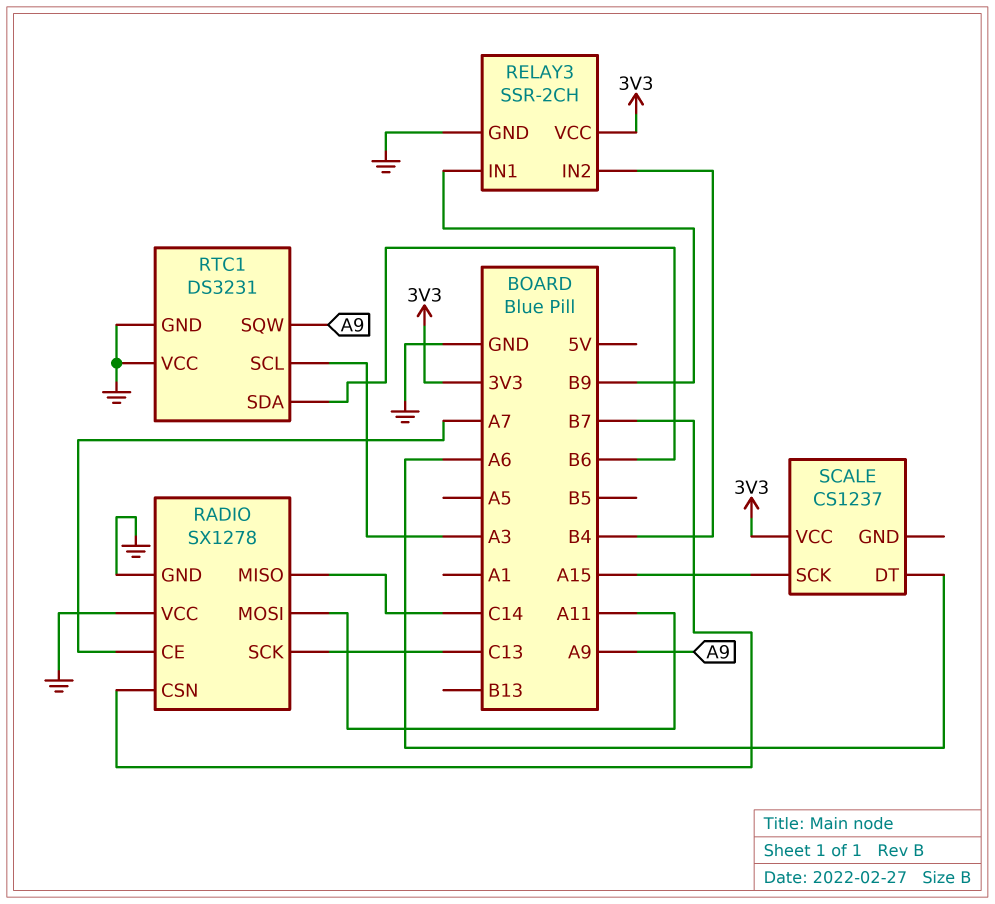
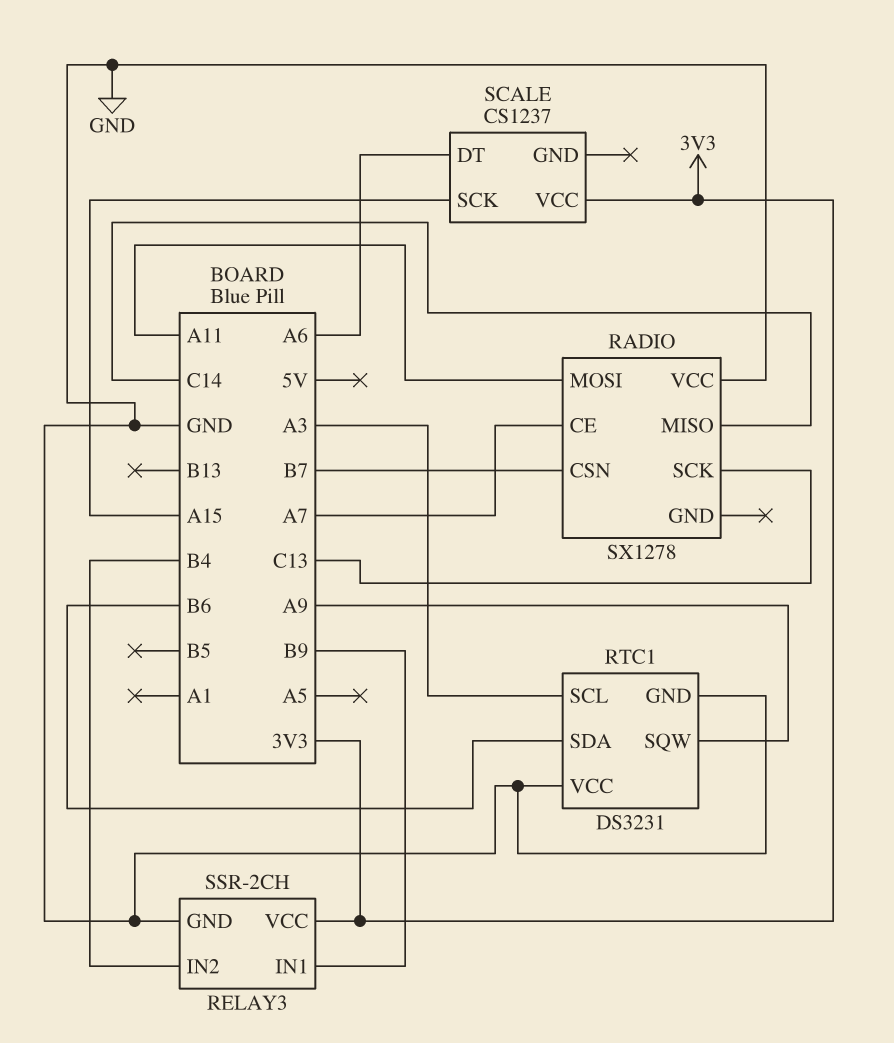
RADIO pin GND: GND -> none

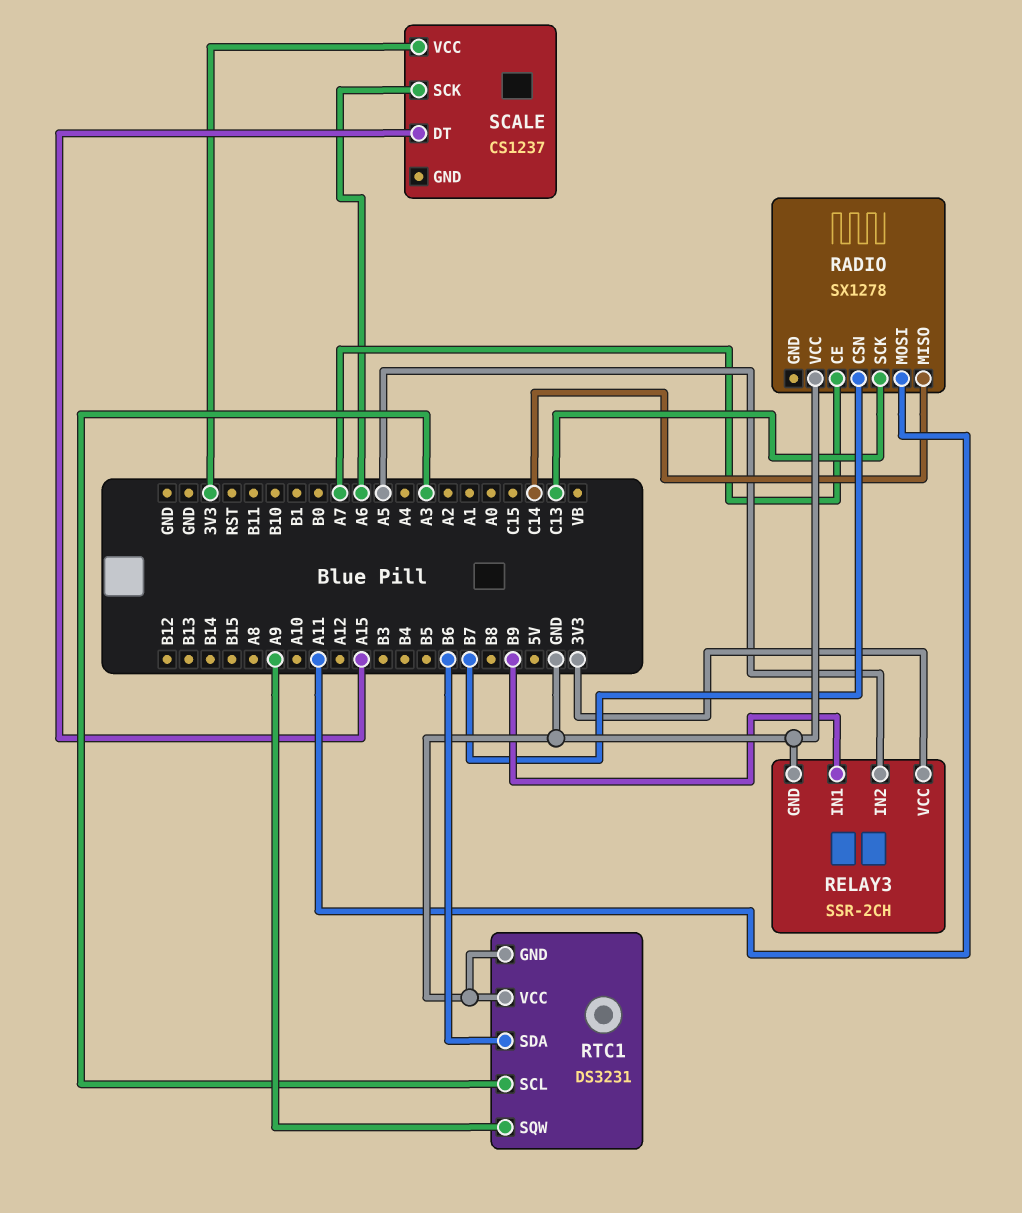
RELAY3 pin IN2: B4 -> A5
SCALE pin DT: A6 -> A15
SCALE pin SCK: A15 -> A6

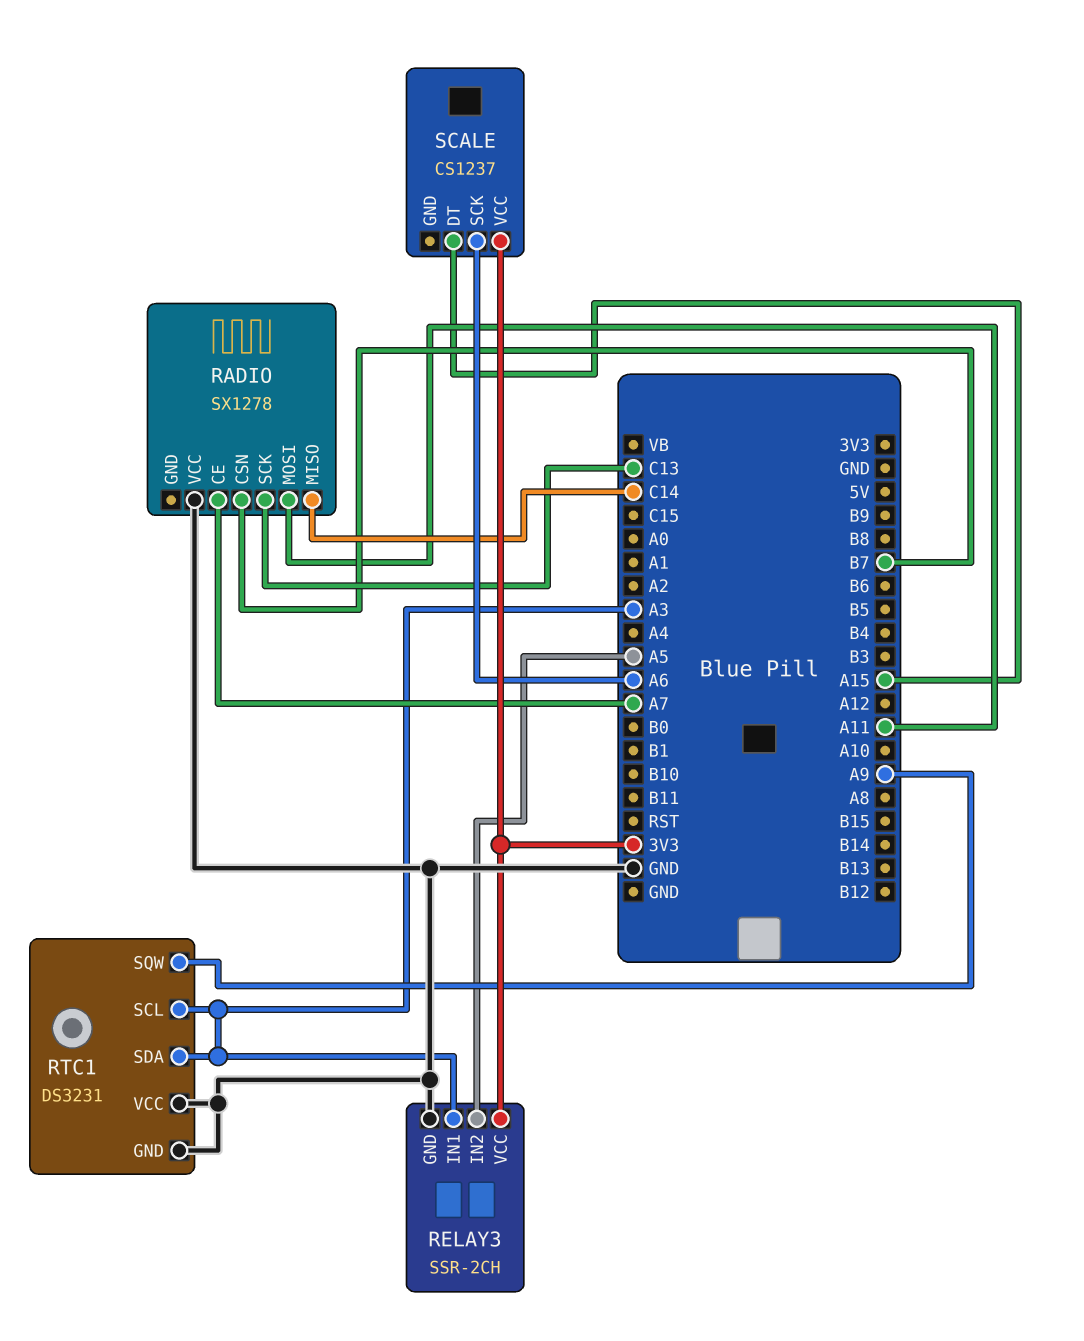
RELAY3 pin IN1: B9 -> A3
RTC1 pin SDA: B6 -> A3

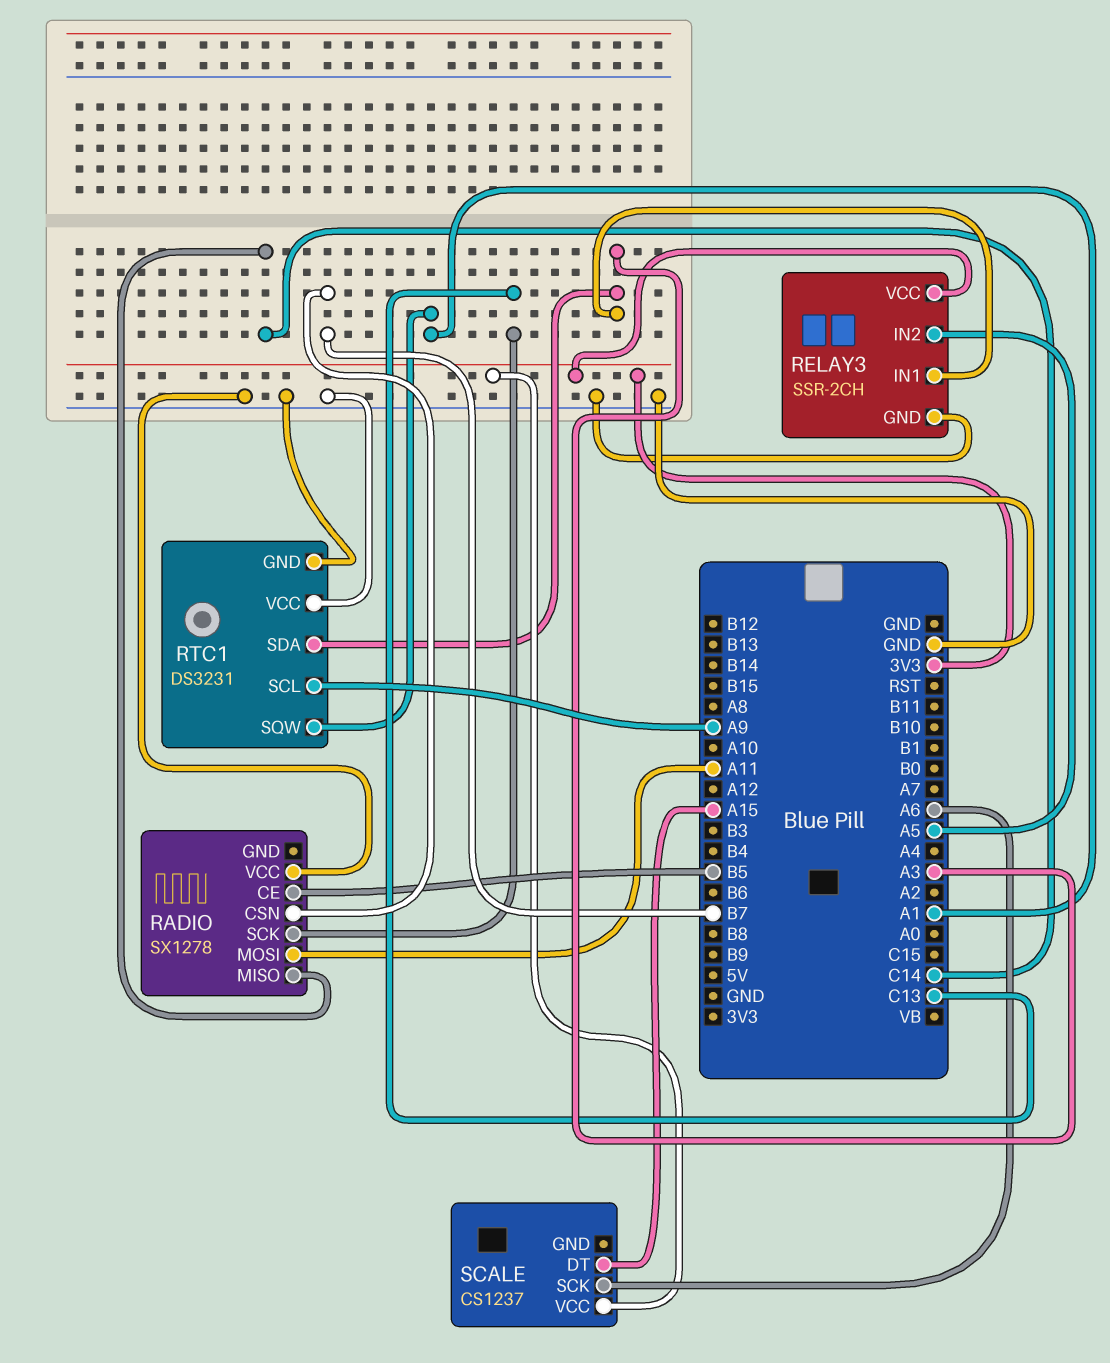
RADIO pin CE: A7 -> B5
RTC1 pin SCL: A3 -> A9
RTC1 pin SQW: A9 -> A1

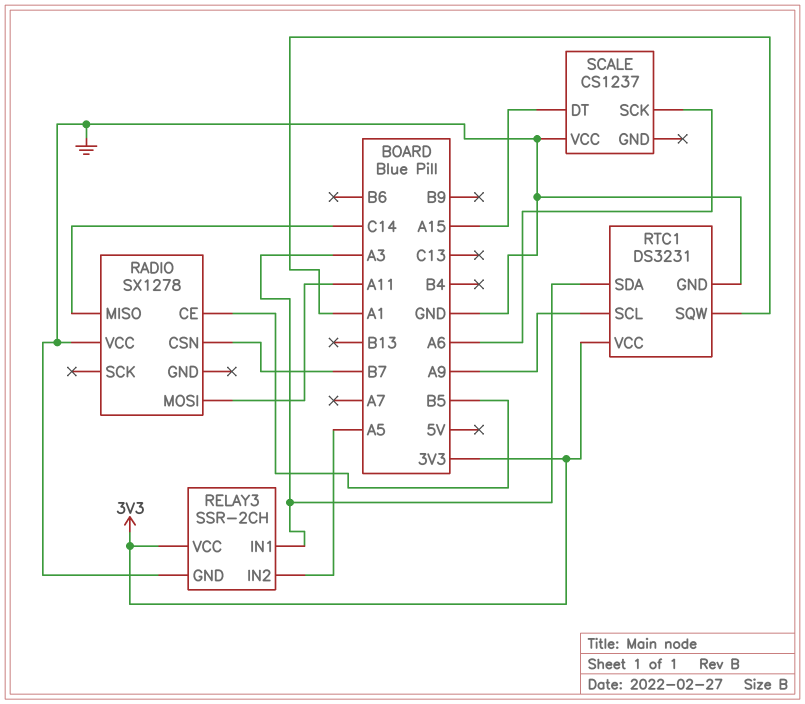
RADIO pin SCK: C13 -> none
RTC1 pin VCC: GND -> 3V3
SCALE pin VCC: 3V3 -> GND

